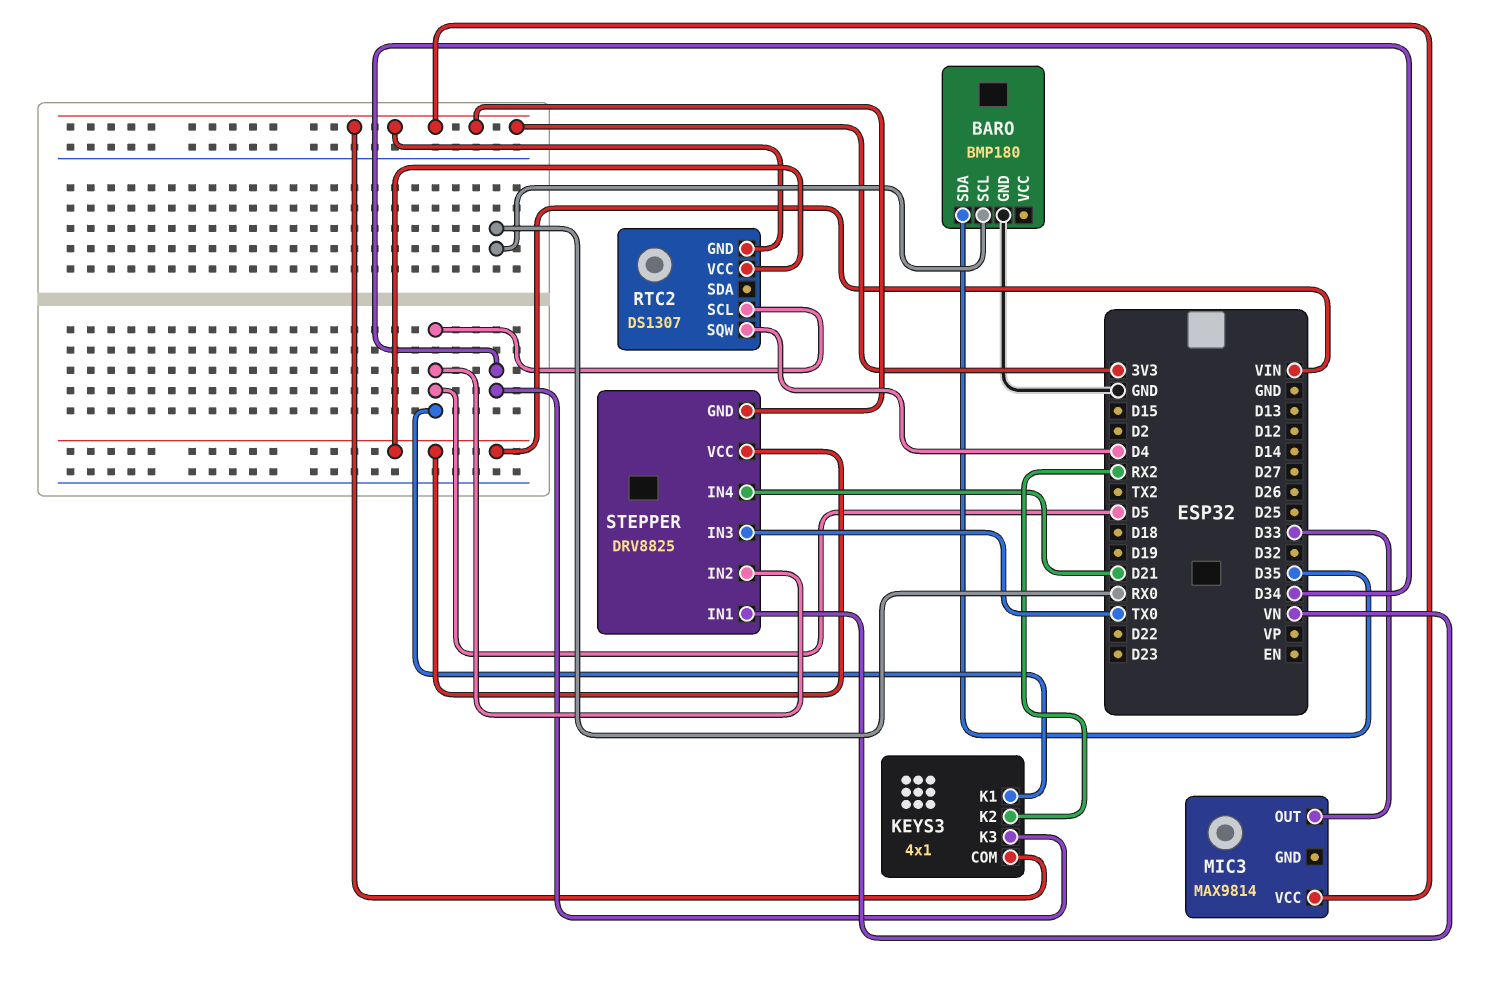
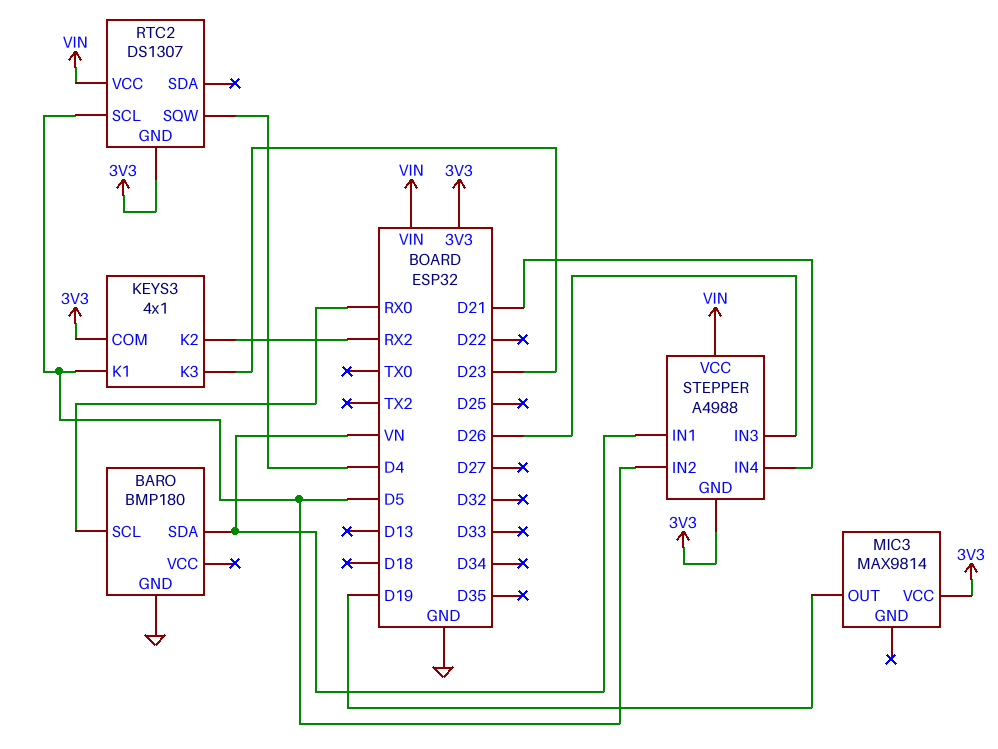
BARO pin SDA: D35 -> VN
KEYS3 pin K3: D34 -> D23
MIC3 pin OUT: D33 -> D19
STEPPER: DRV8825 -> A4988
STEPPER pin IN3: TX0 -> D26

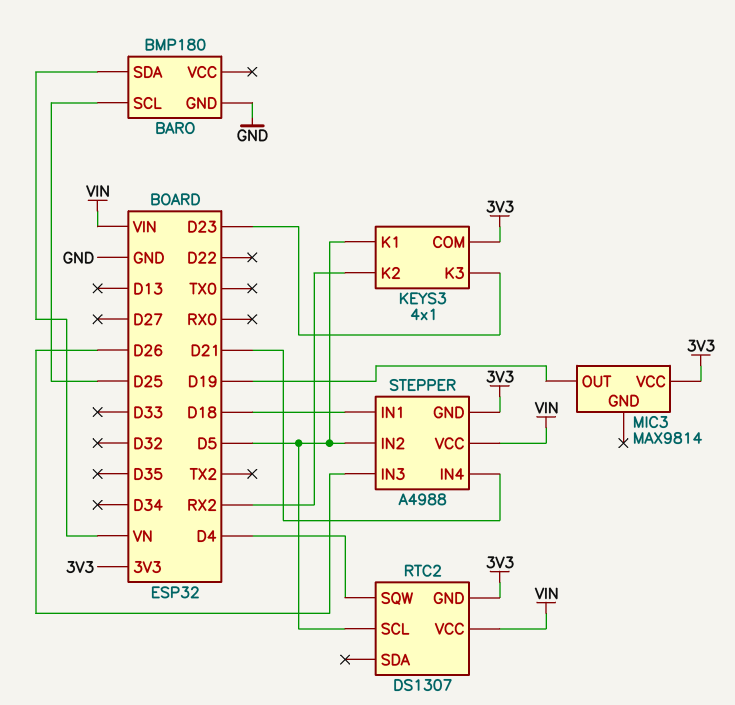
BARO pin SCL: RX0 -> D25
STEPPER pin IN1: VN -> D18

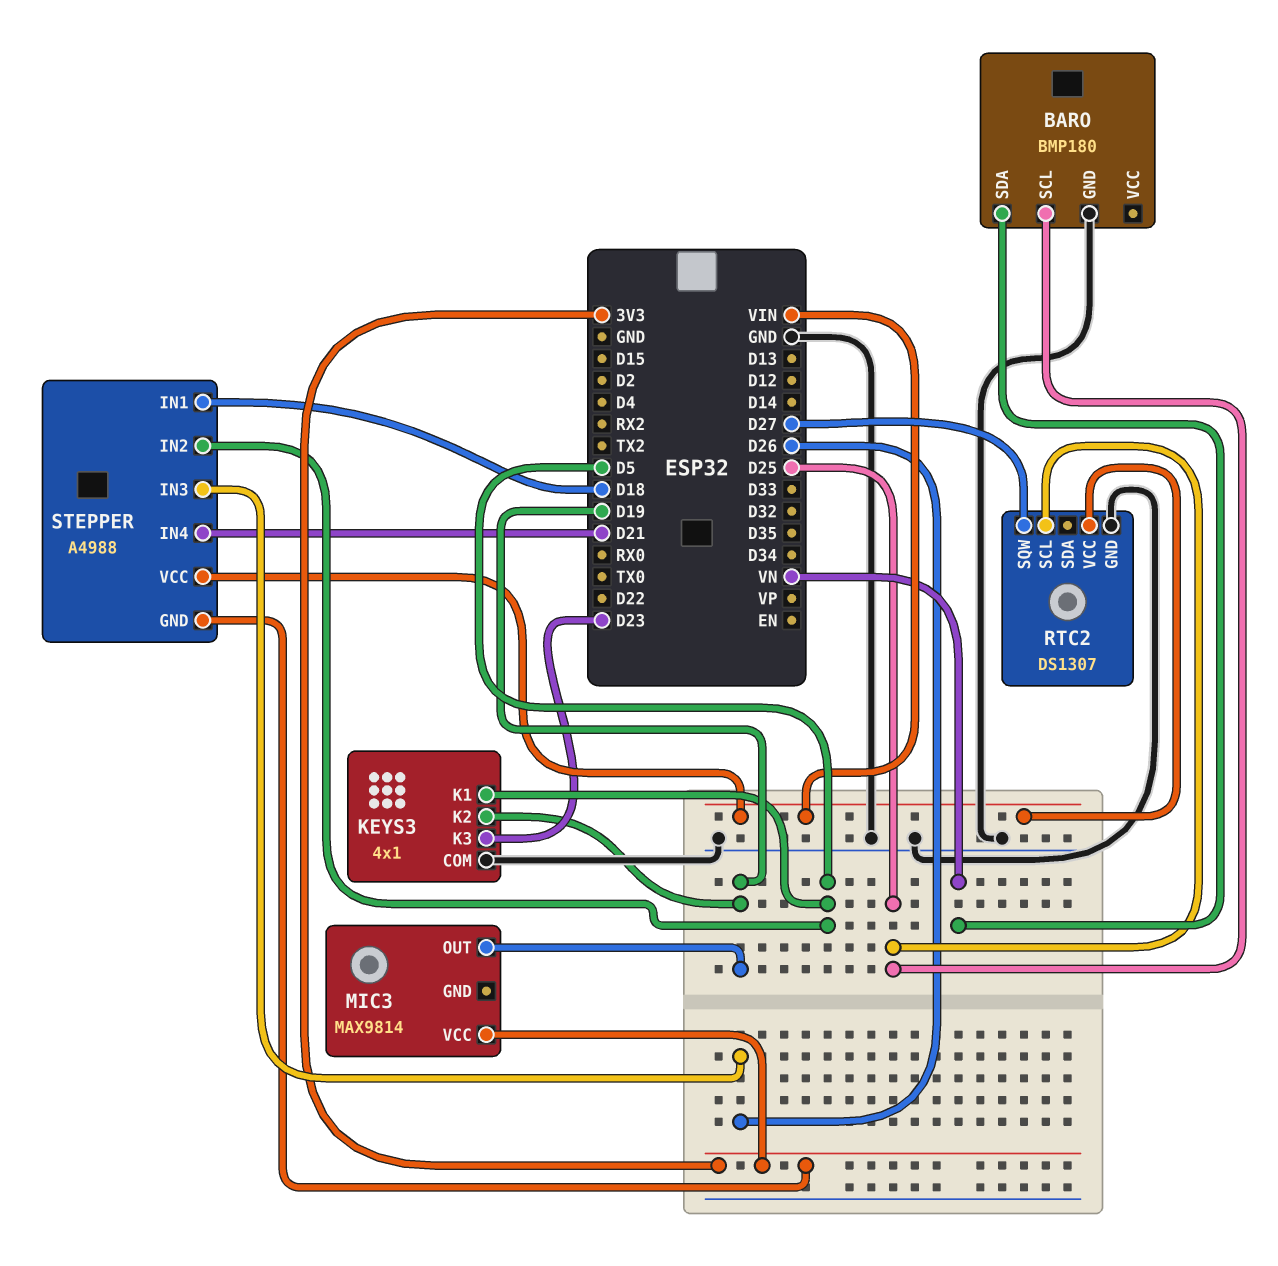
KEYS3 pin COM: 3V3 -> GND
KEYS3 pin K2: RX2 -> D19
RTC2 pin GND: 3V3 -> GND
RTC2 pin SCL: D5 -> D25
RTC2 pin SQW: D4 -> D27

